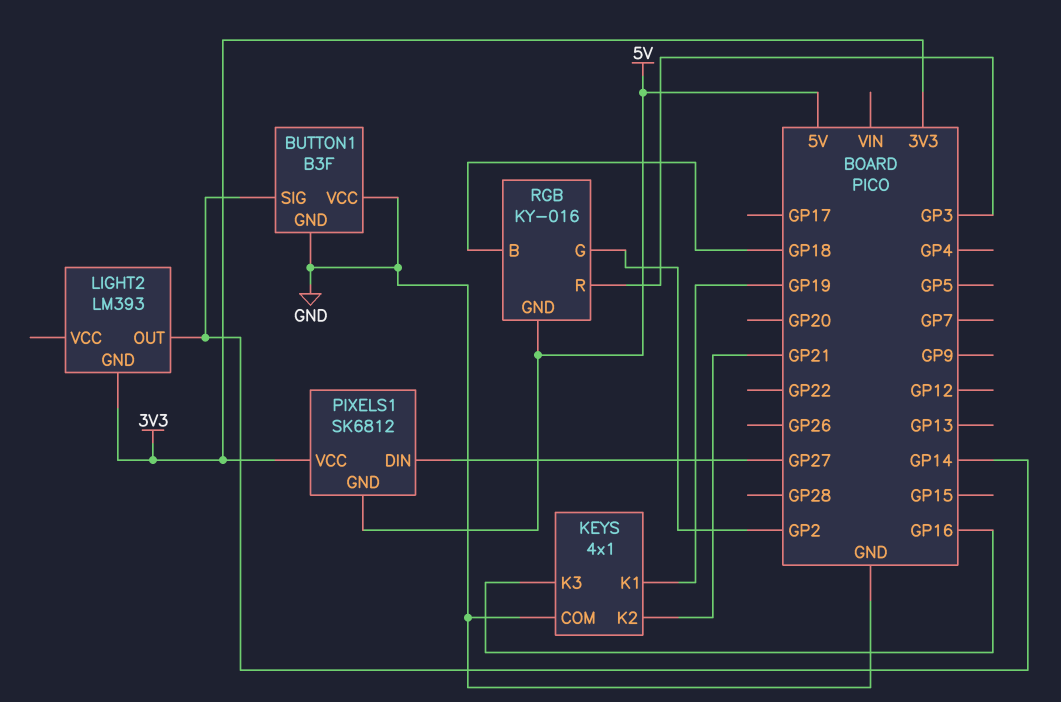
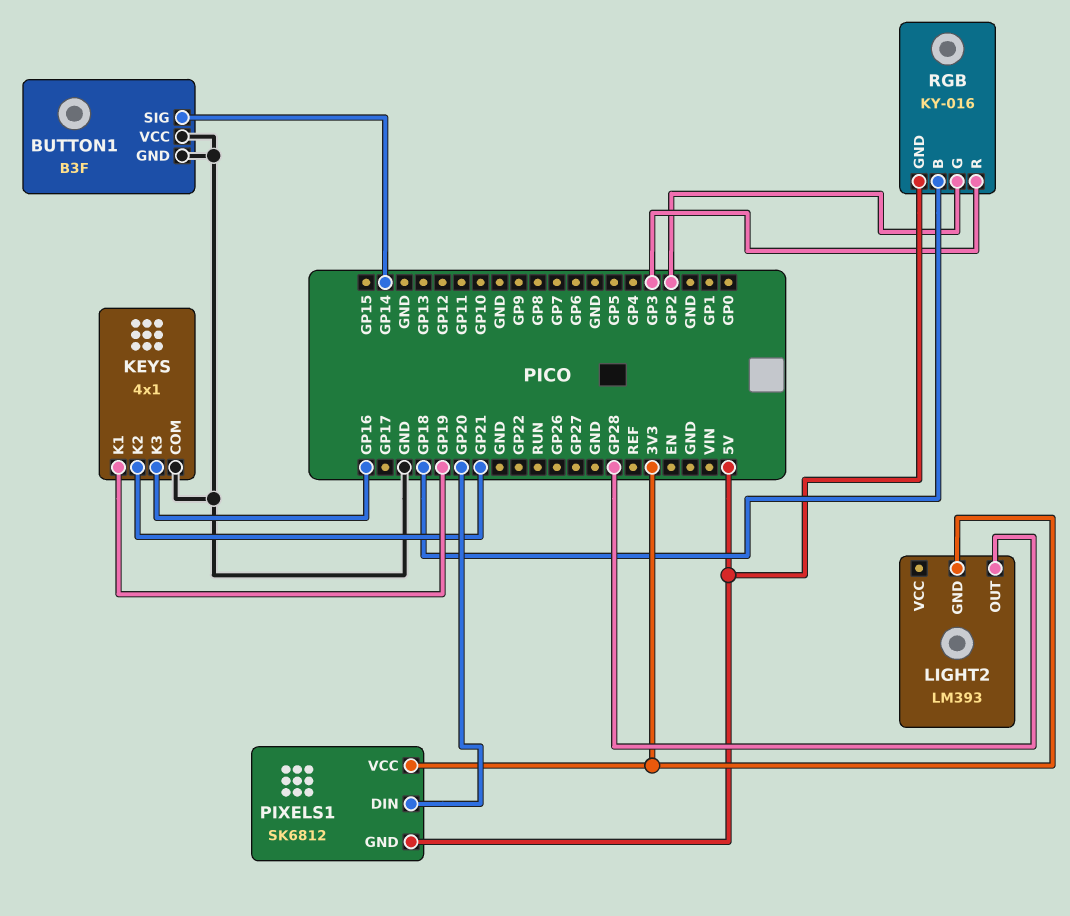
LIGHT2 pin OUT: GP14 -> GP28
PIXELS1 pin DIN: GP27 -> GP20

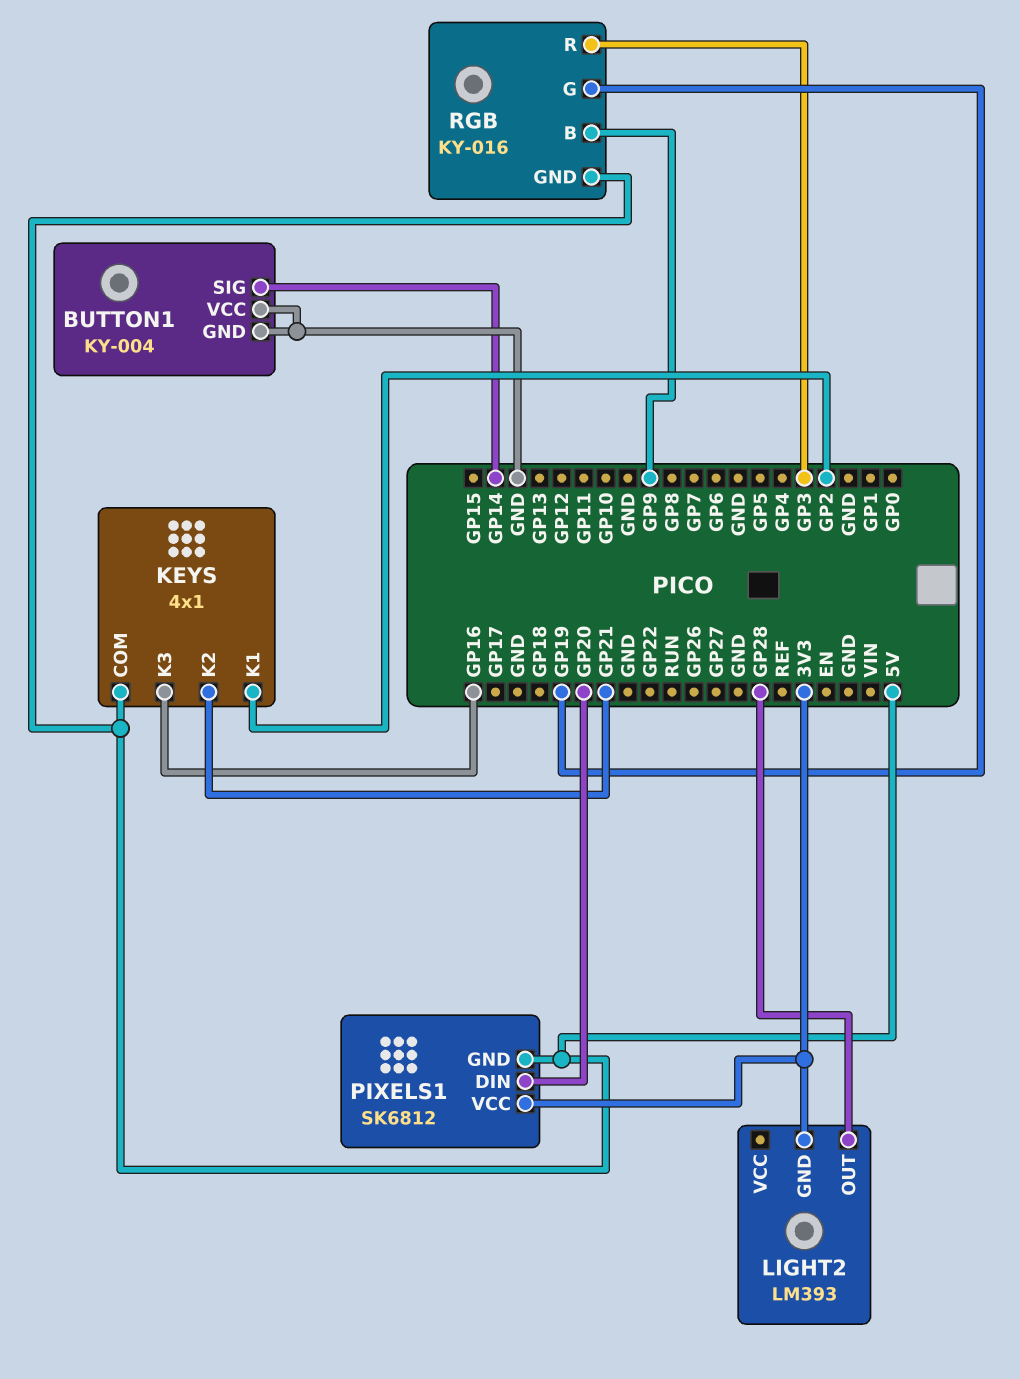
BUTTON1: B3F -> KY-004
KEYS pin COM: GND -> 5V
KEYS pin K1: GP19 -> GP2
RGB pin B: GP18 -> GP9
RGB pin G: GP2 -> GP19

